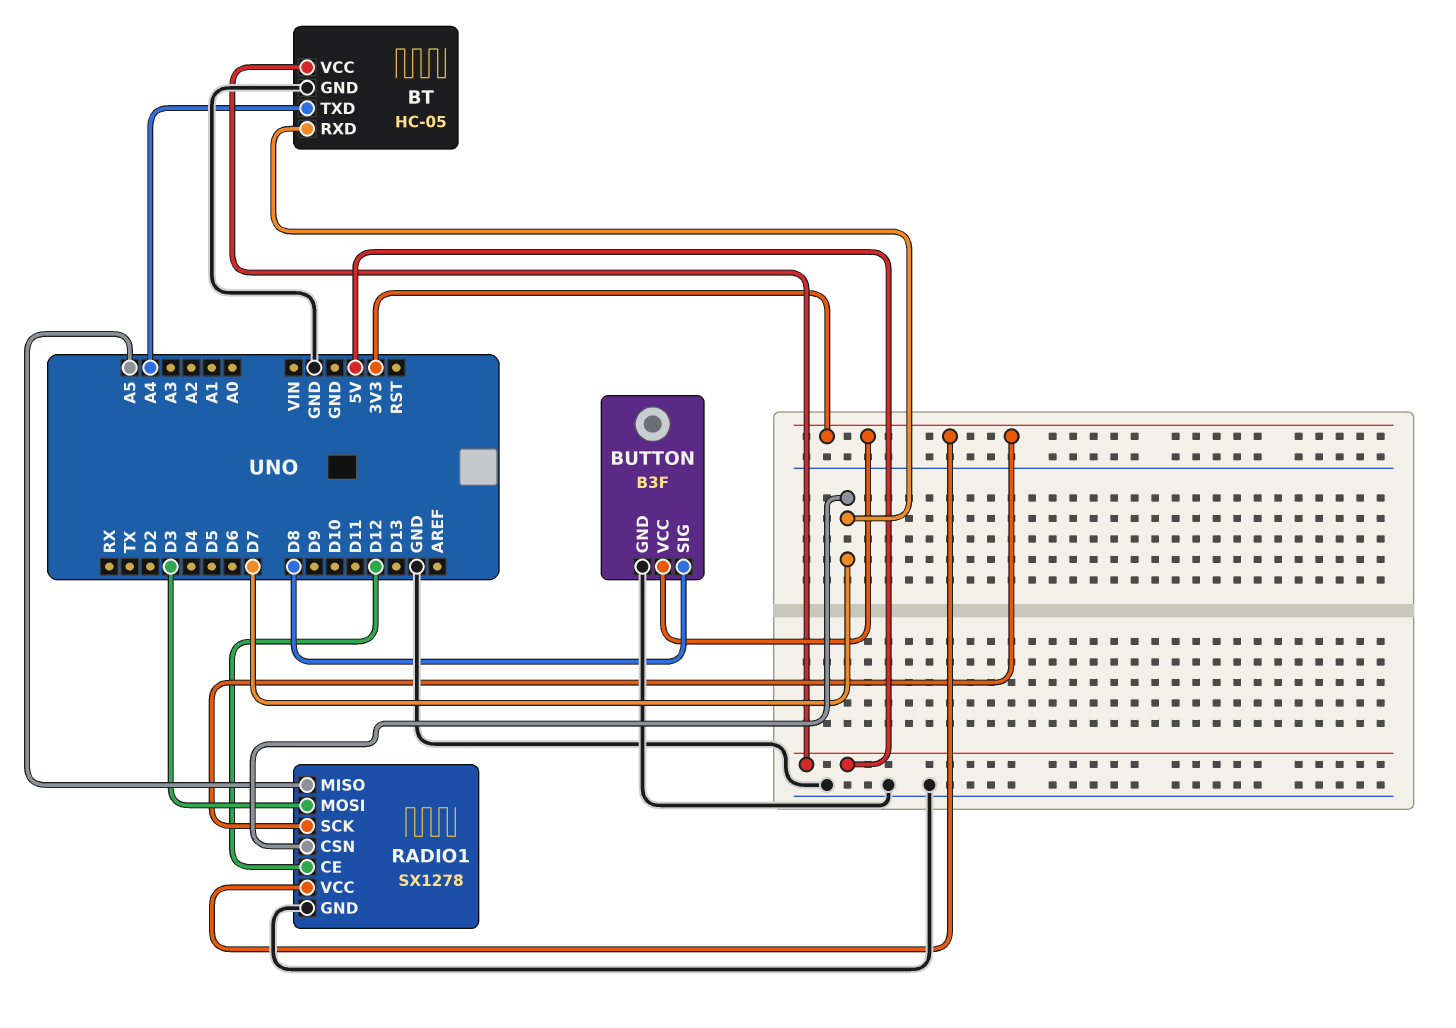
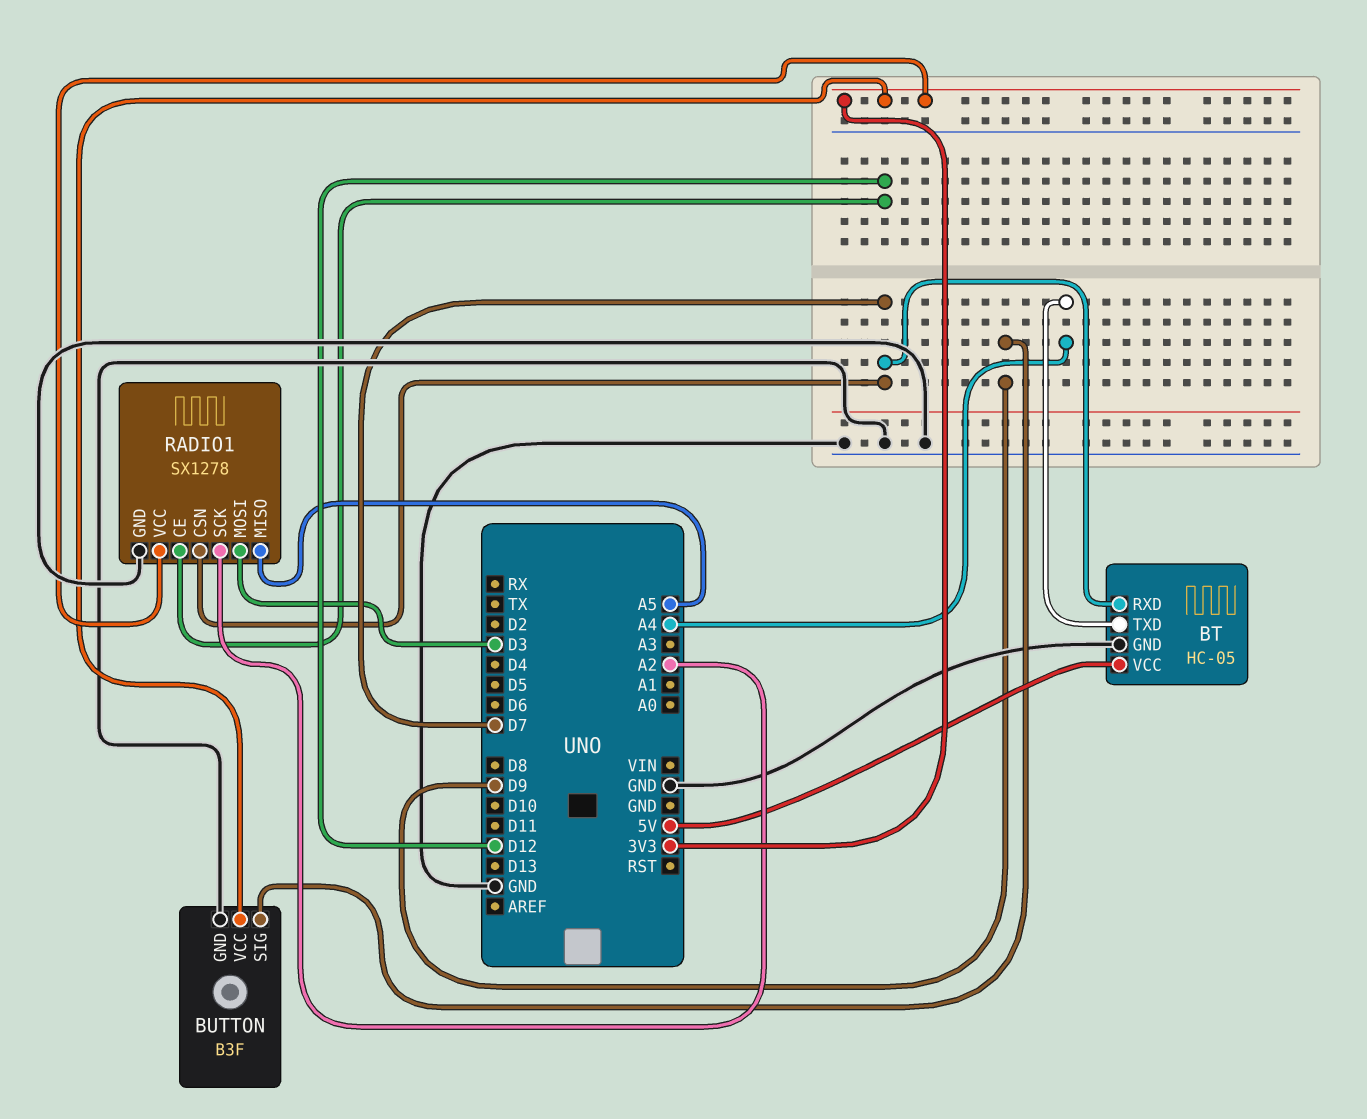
BUTTON pin SIG: D8 -> D9
RADIO1 pin SCK: 3V3 -> A2

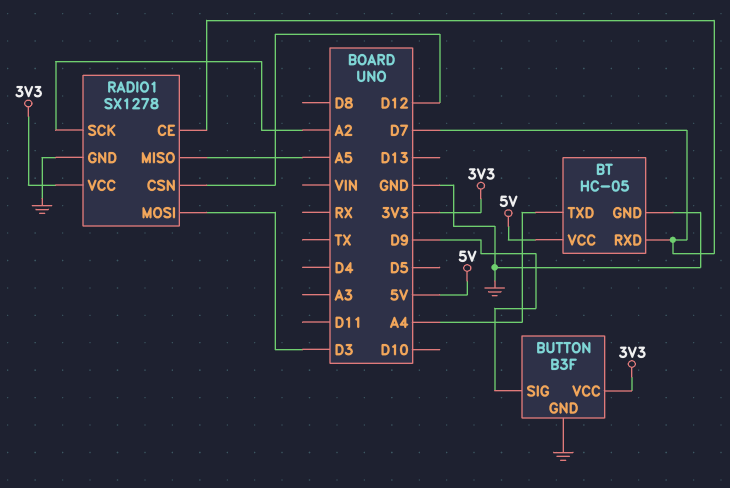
RADIO1 pin CE: D12 -> D7
RADIO1 pin CSN: D7 -> D12

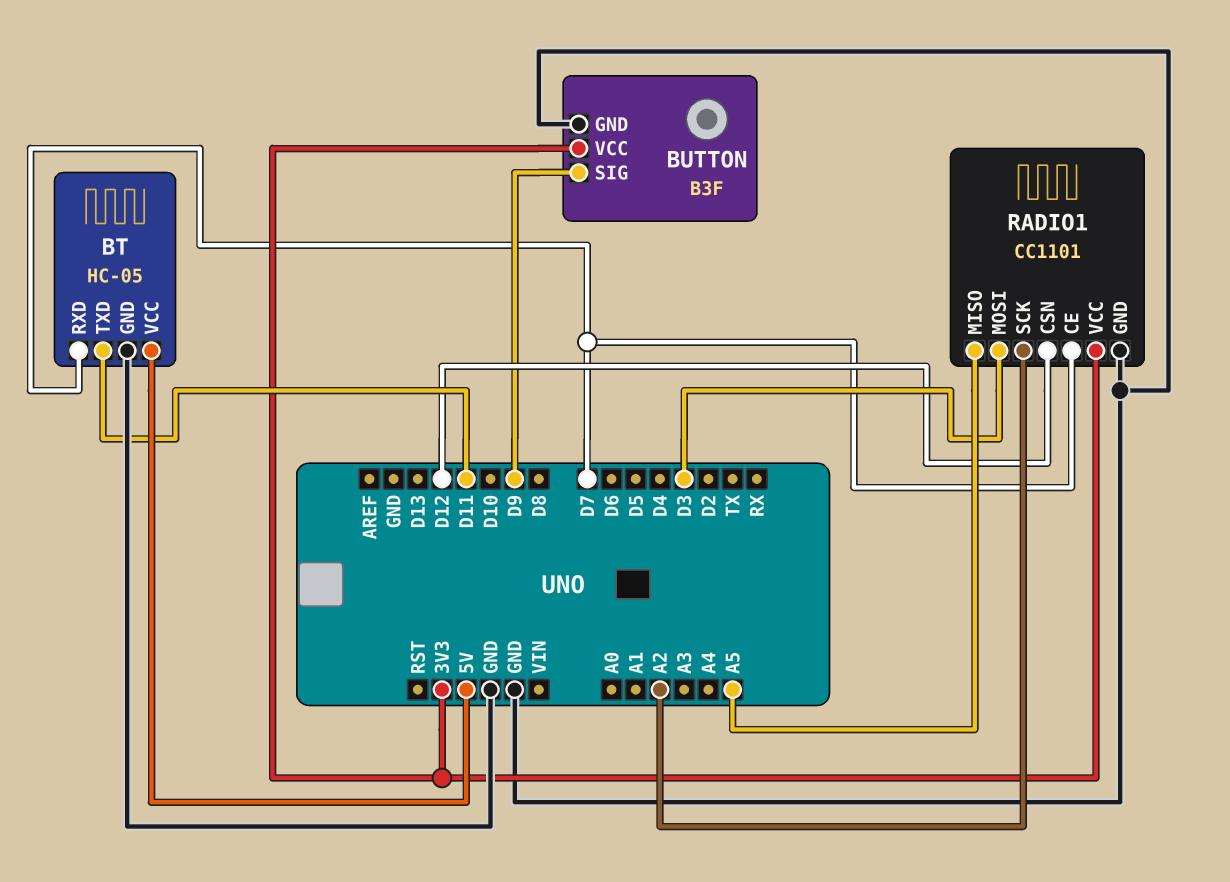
BT pin TXD: A4 -> D11
RADIO1: SX1278 -> CC1101

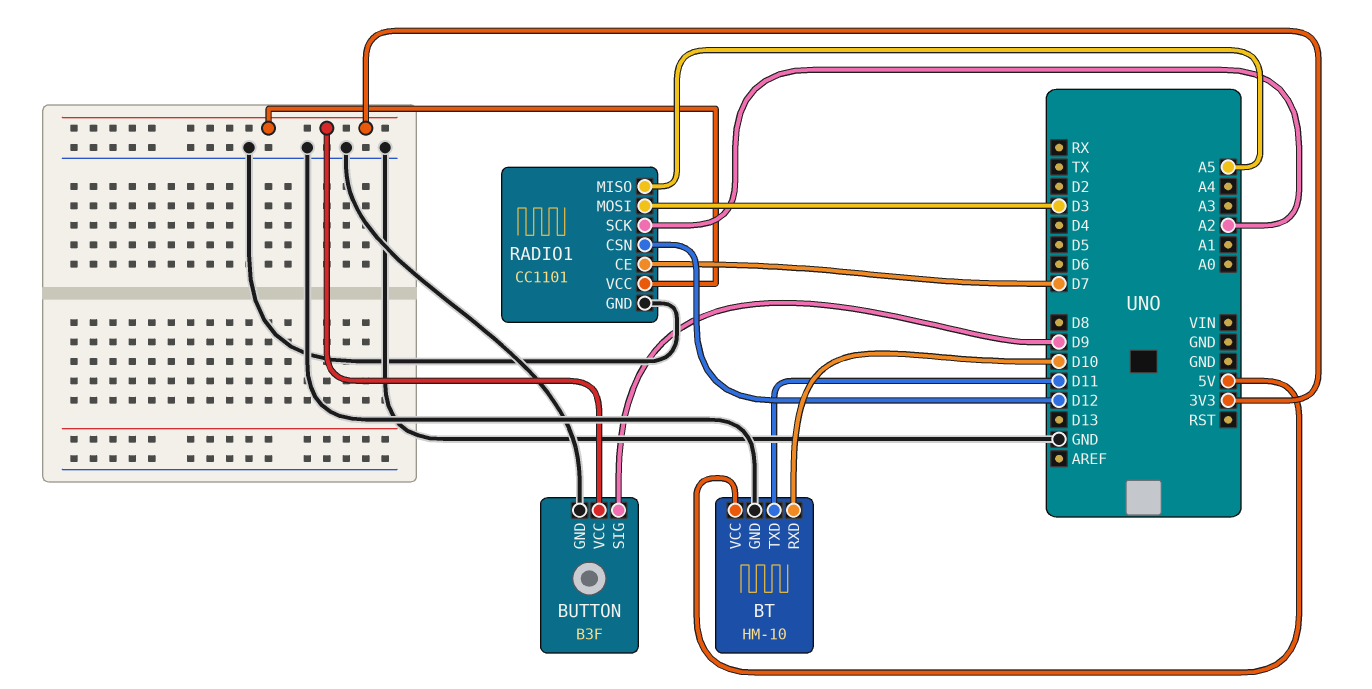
BT: HC-05 -> HM-10
BT pin RXD: D7 -> D10

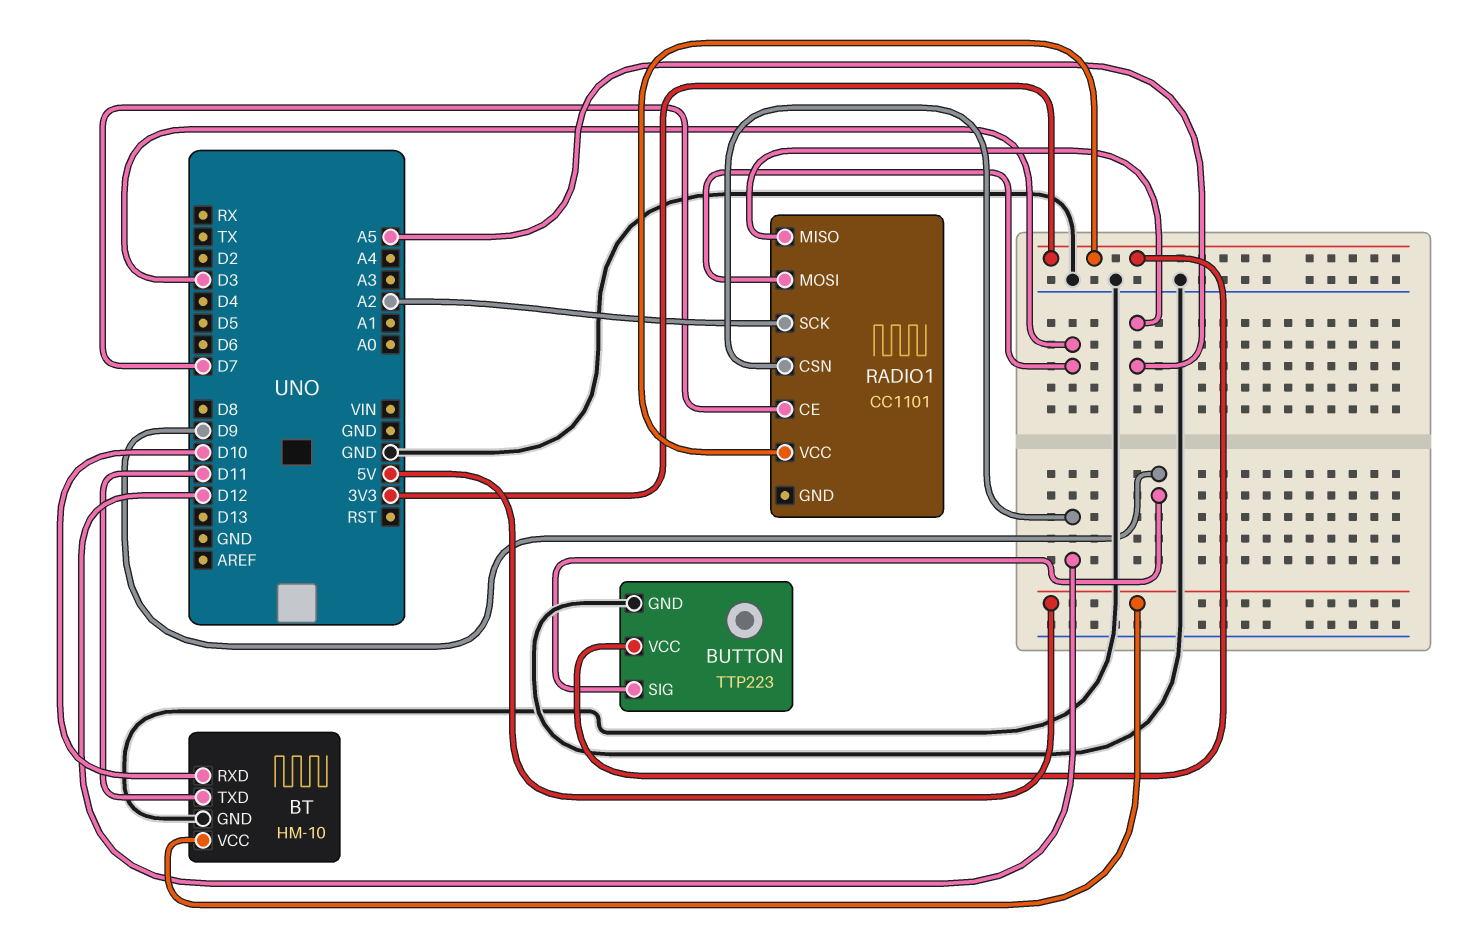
BUTTON: B3F -> TTP223
RADIO1 pin GND: GND -> none

